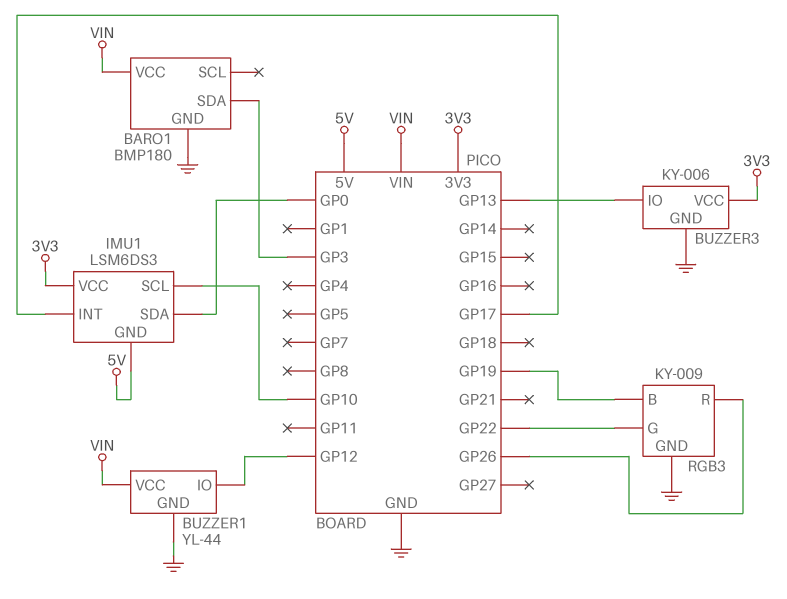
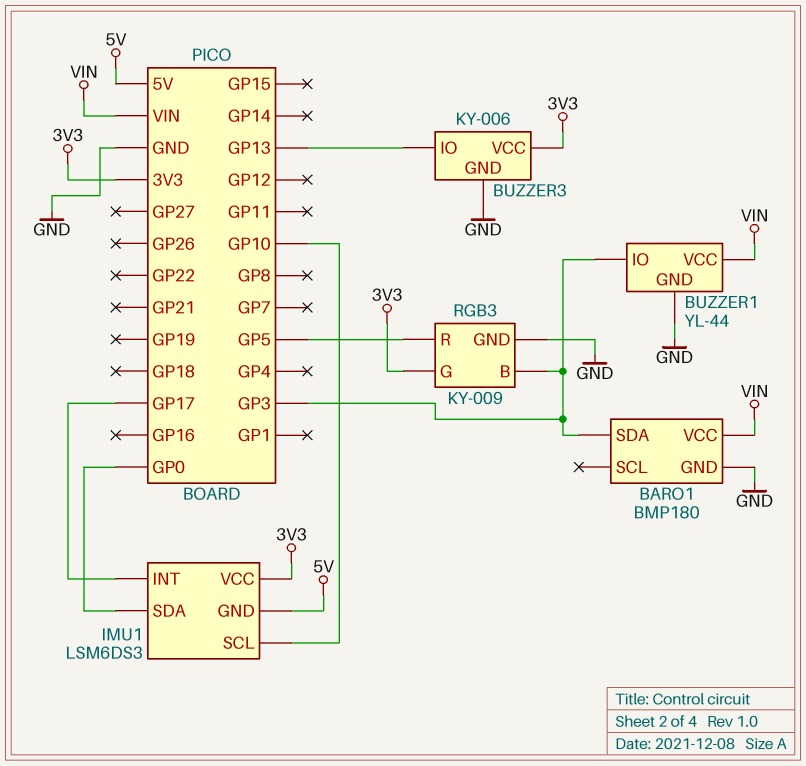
BUZZER1 pin IO: GP12 -> GP3
RGB3 pin B: GP19 -> GP3
RGB3 pin G: GP22 -> 3V3
RGB3 pin R: GP26 -> GP5

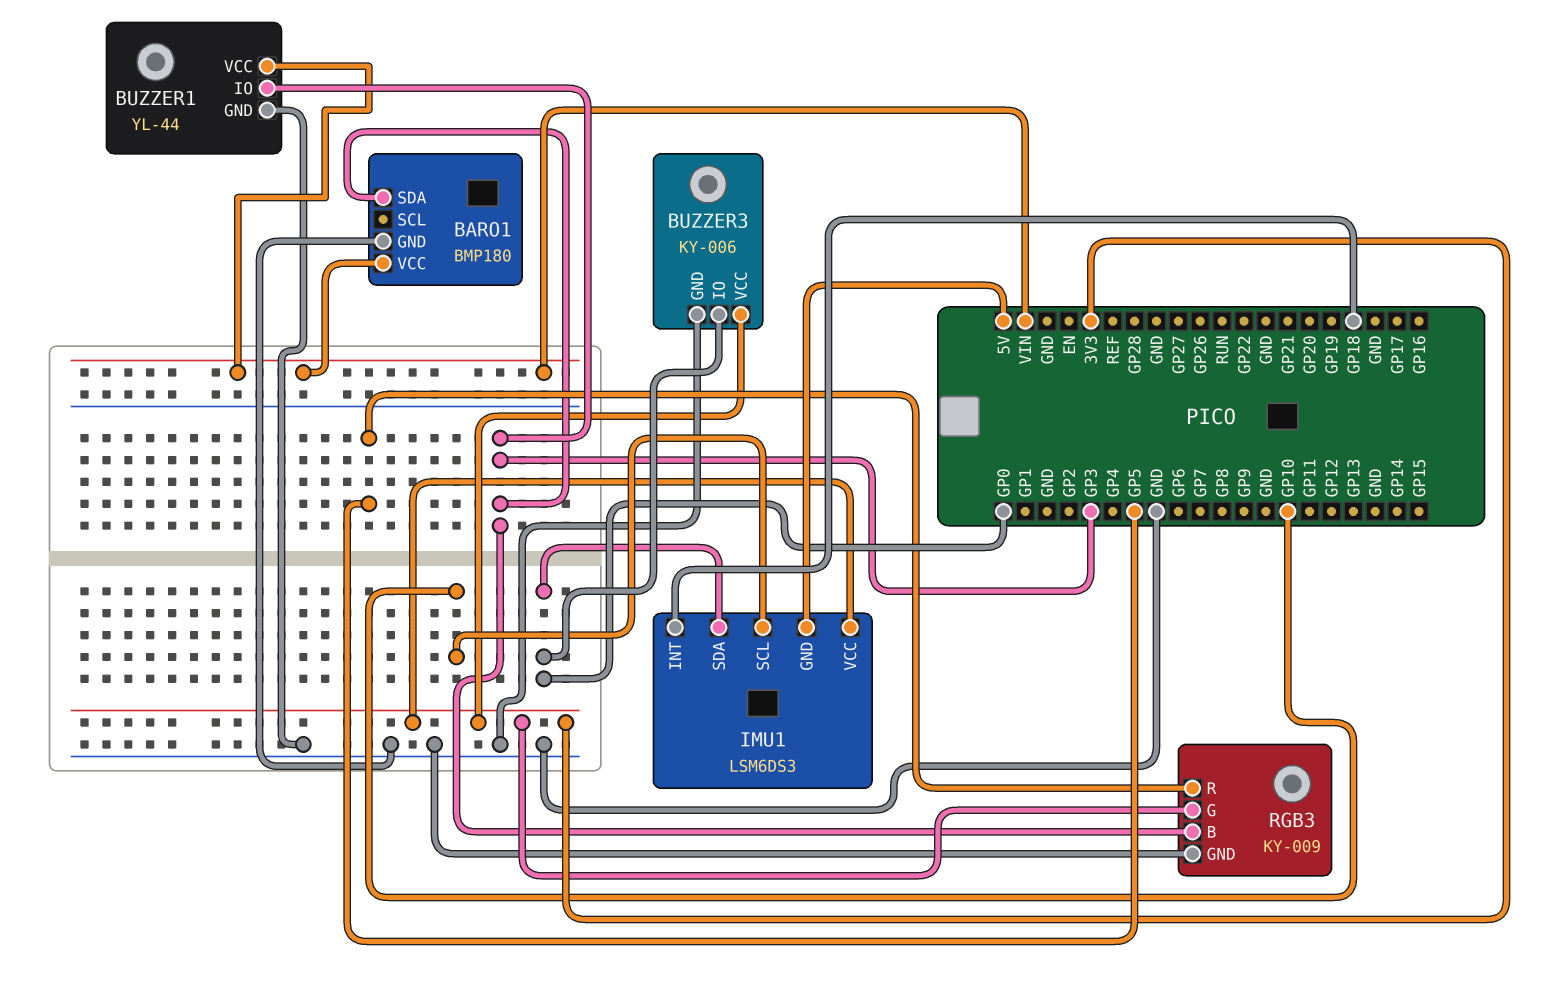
BUZZER3 pin IO: GP13 -> GP0
IMU1 pin INT: GP17 -> GP18

